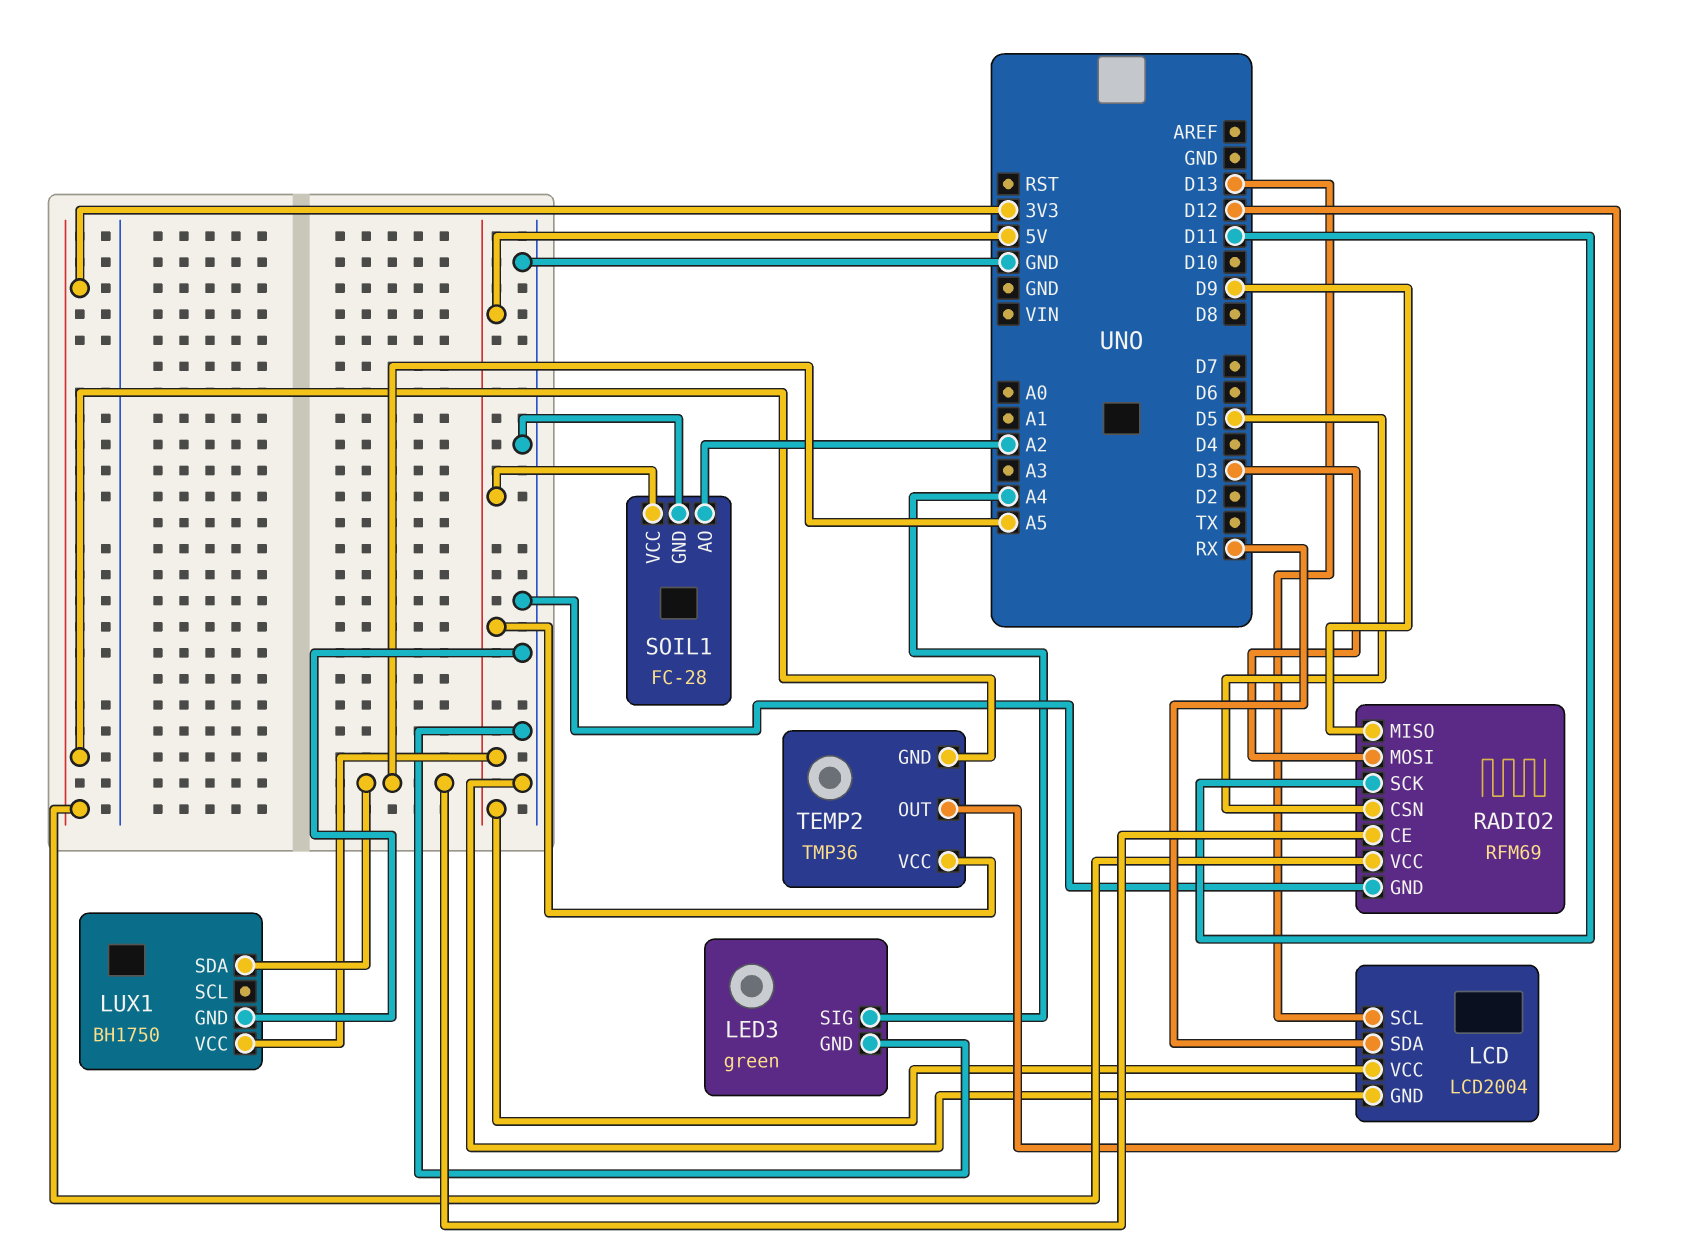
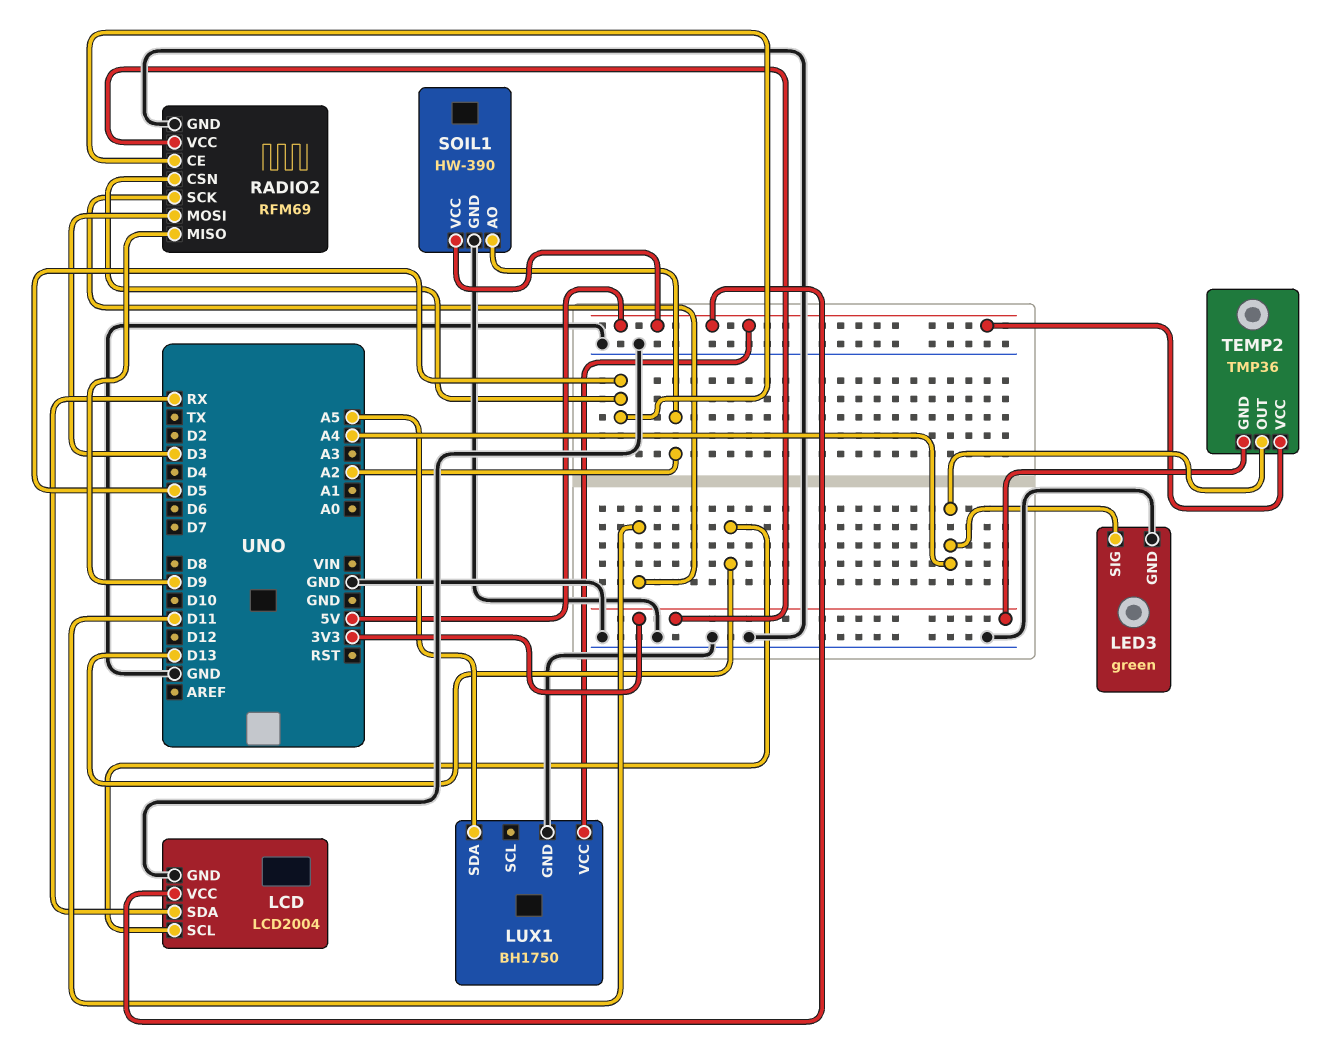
RADIO2 pin CE: A5 -> D5
SOIL1: FC-28 -> HW-390
TEMP2 pin OUT: D12 -> A4

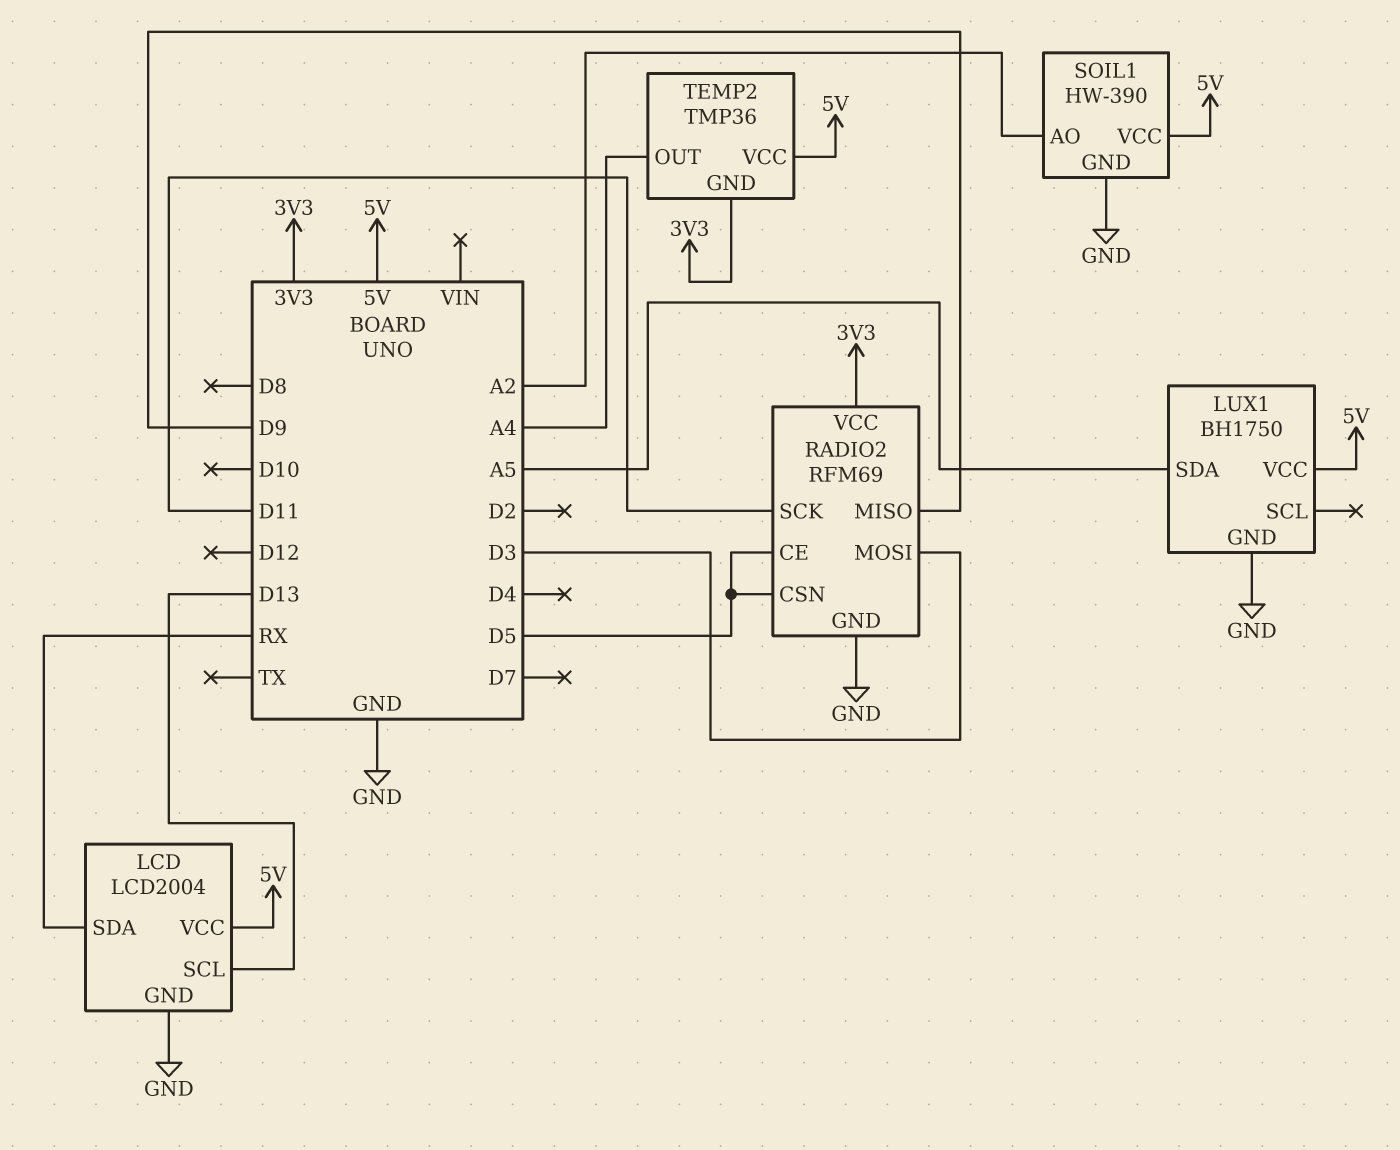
LED3: green -> none
LED3 pin GND: GND -> none
LED3 pin SIG: A4 -> none

